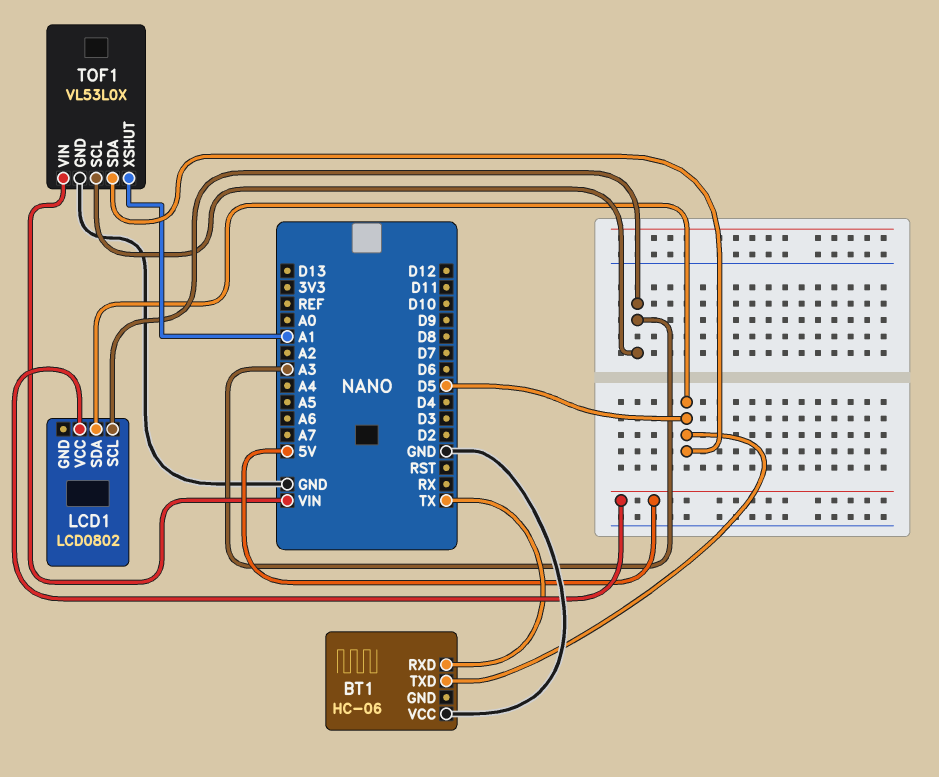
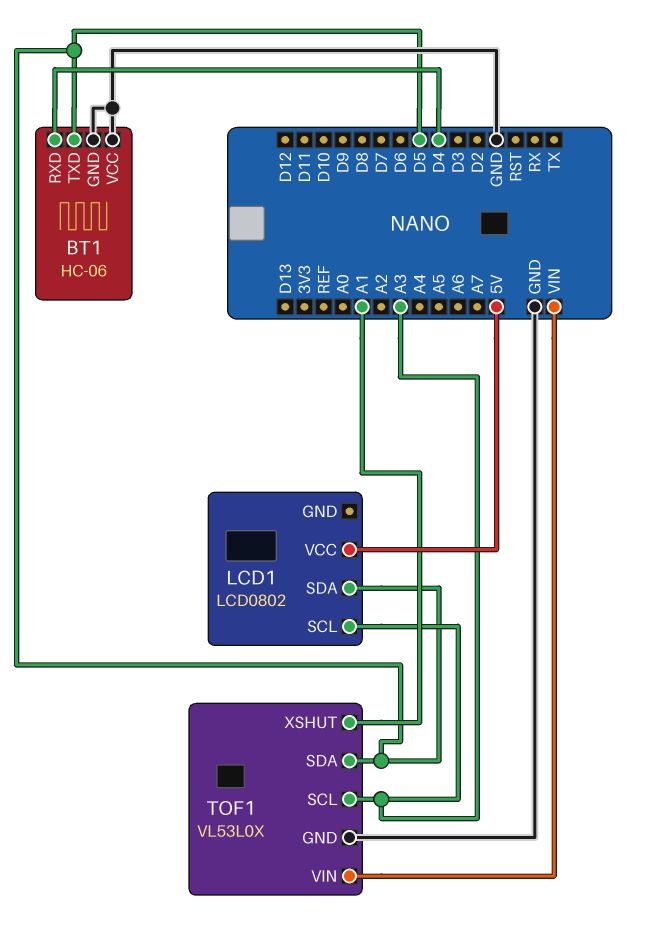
BT1 pin GND: none -> GND
BT1 pin RXD: TX -> D4

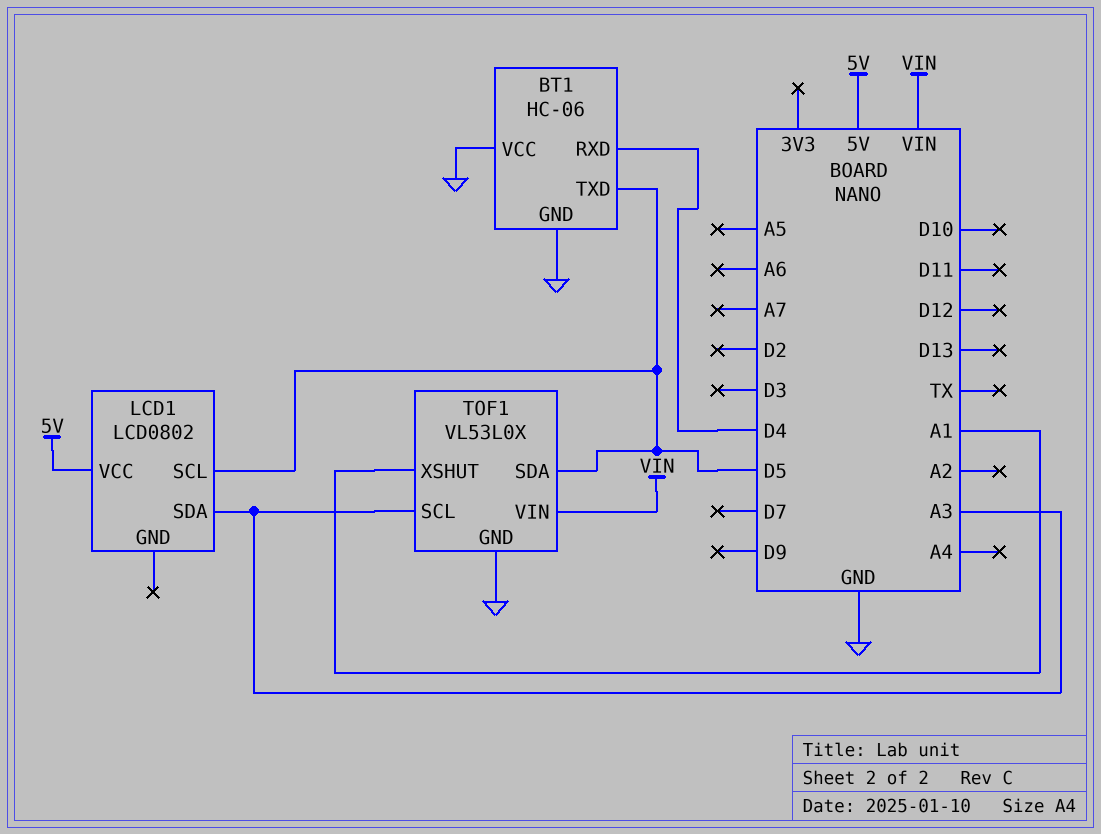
LCD1 pin SCL: A3 -> D5
LCD1 pin SDA: D5 -> A3

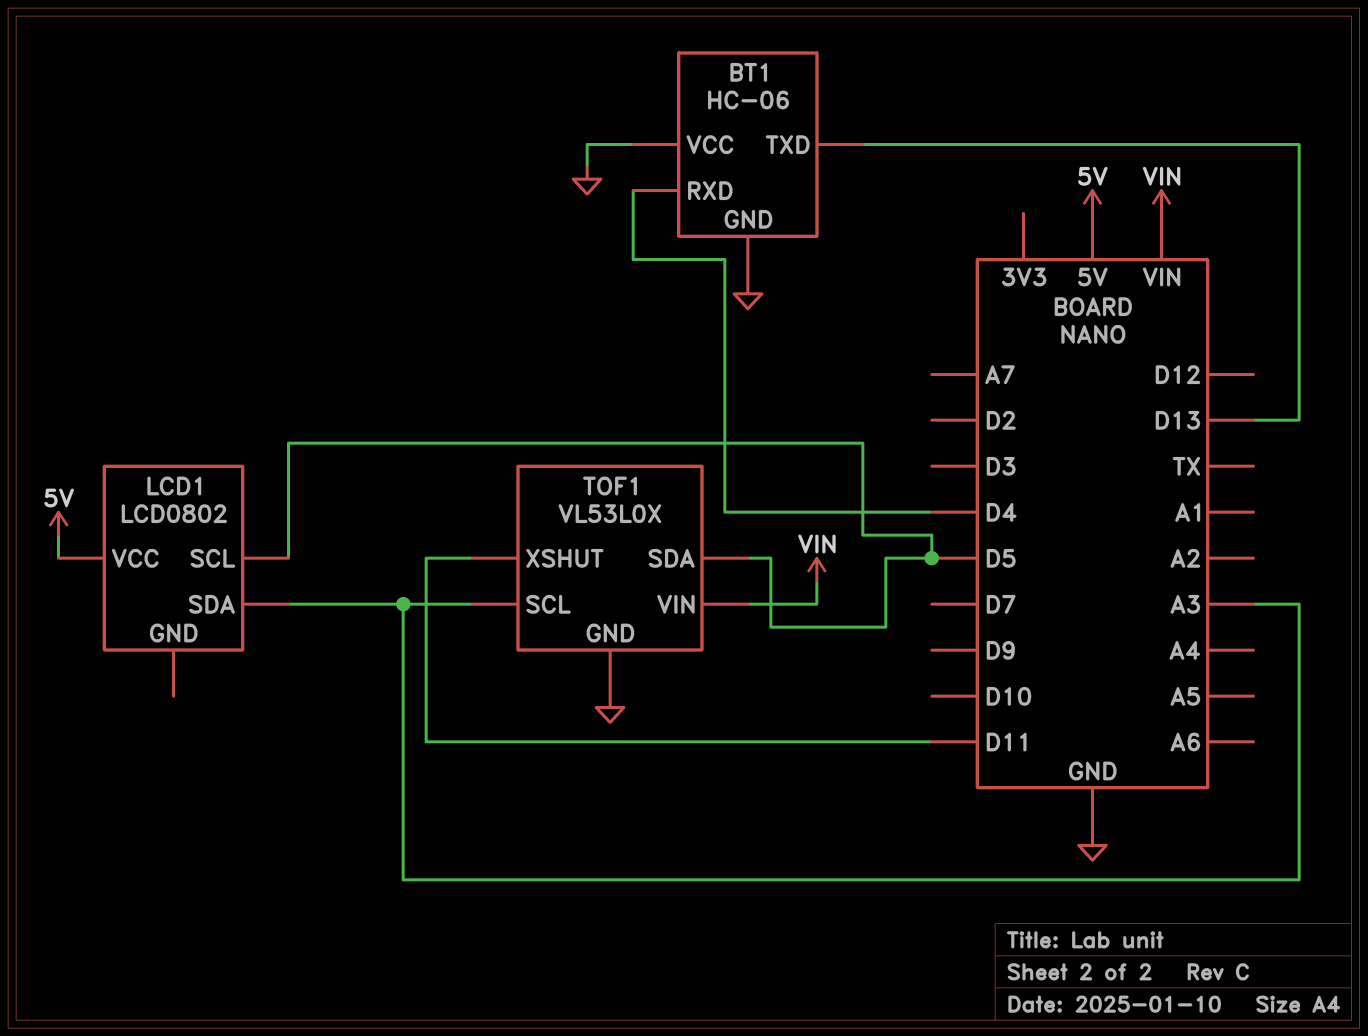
BT1 pin TXD: D5 -> D13
TOF1 pin XSHUT: A1 -> D11

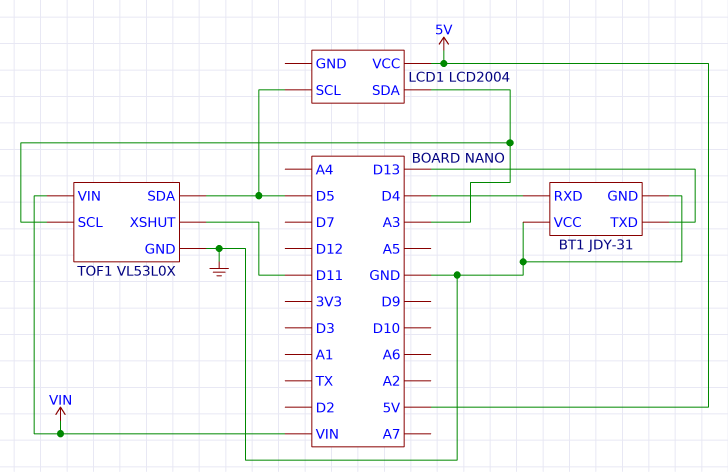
BT1: HC-06 -> JDY-31
LCD1: LCD0802 -> LCD2004

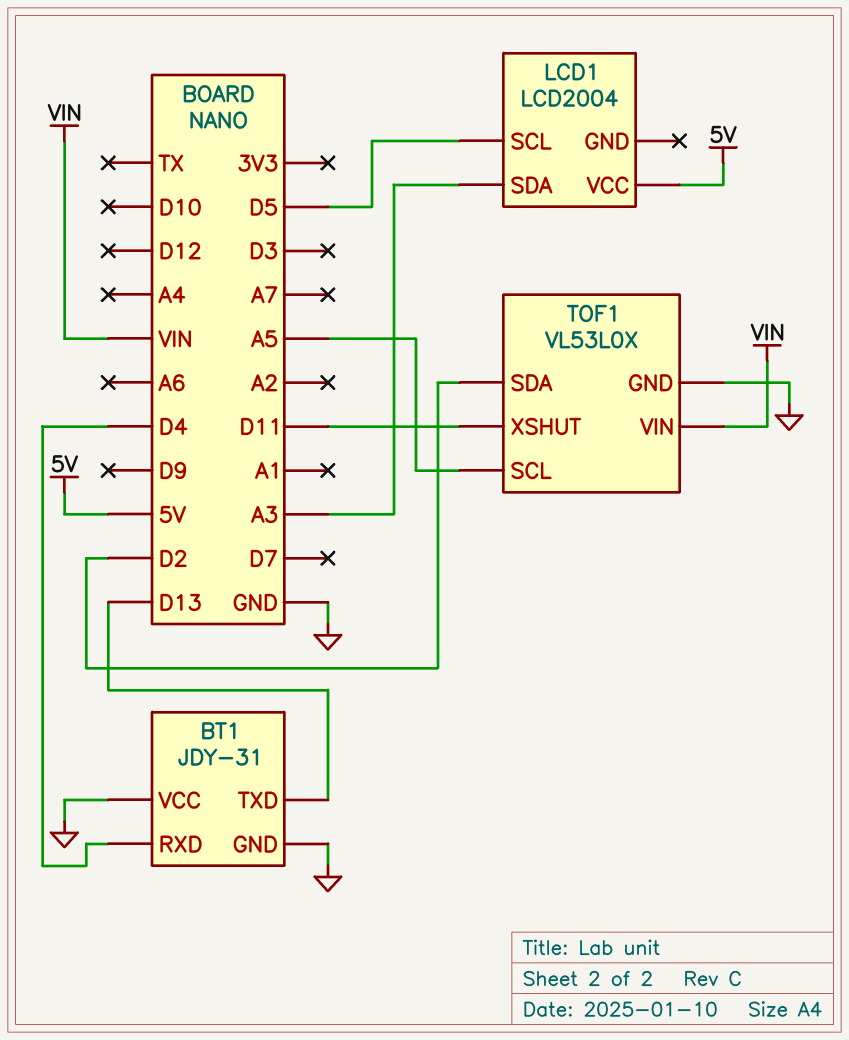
TOF1 pin SCL: A3 -> A5
TOF1 pin SDA: D5 -> D2

